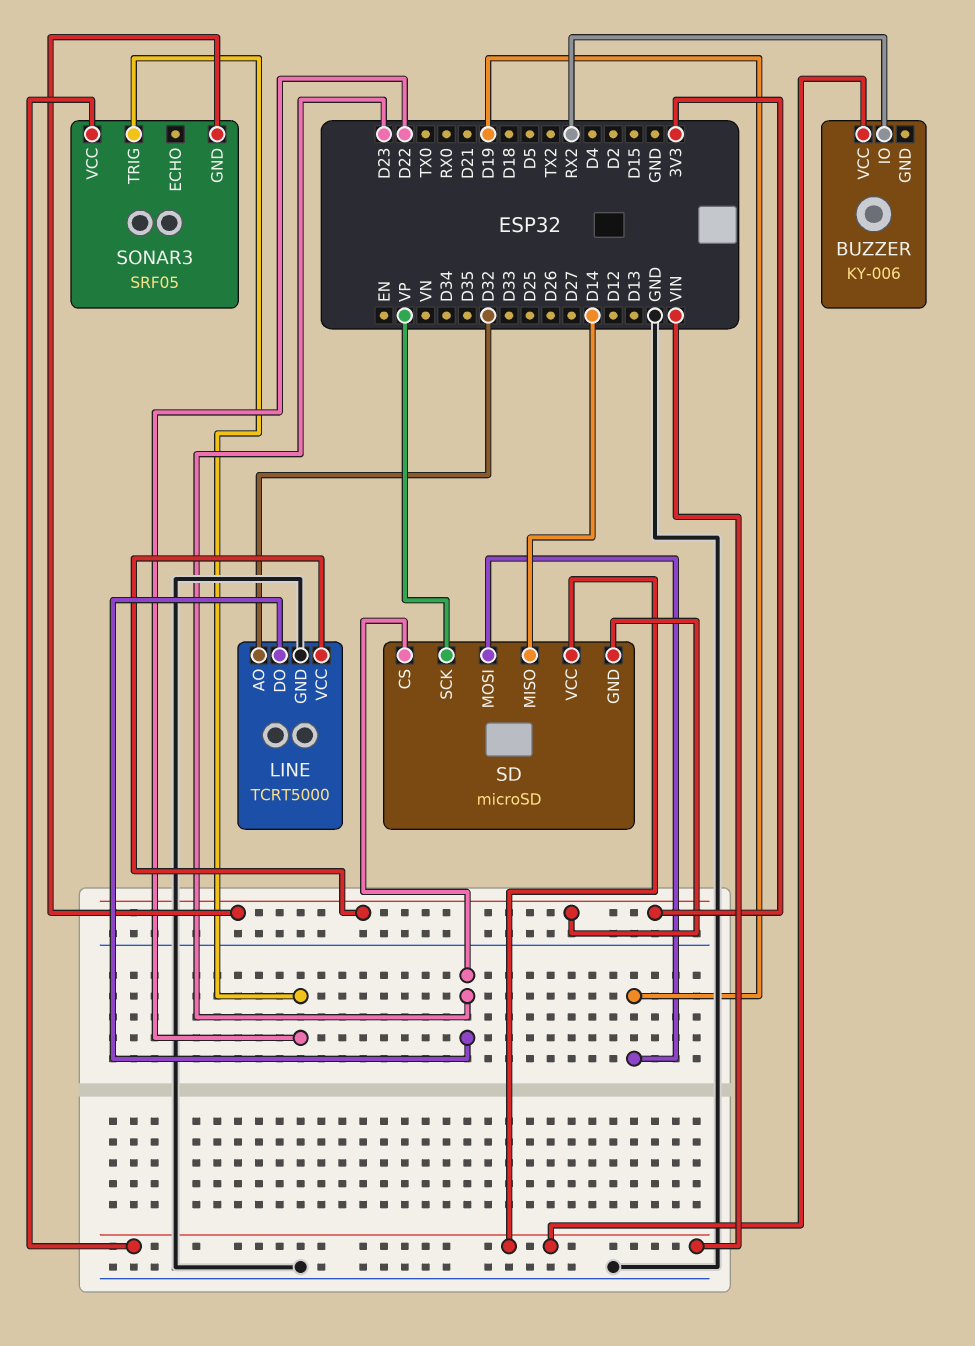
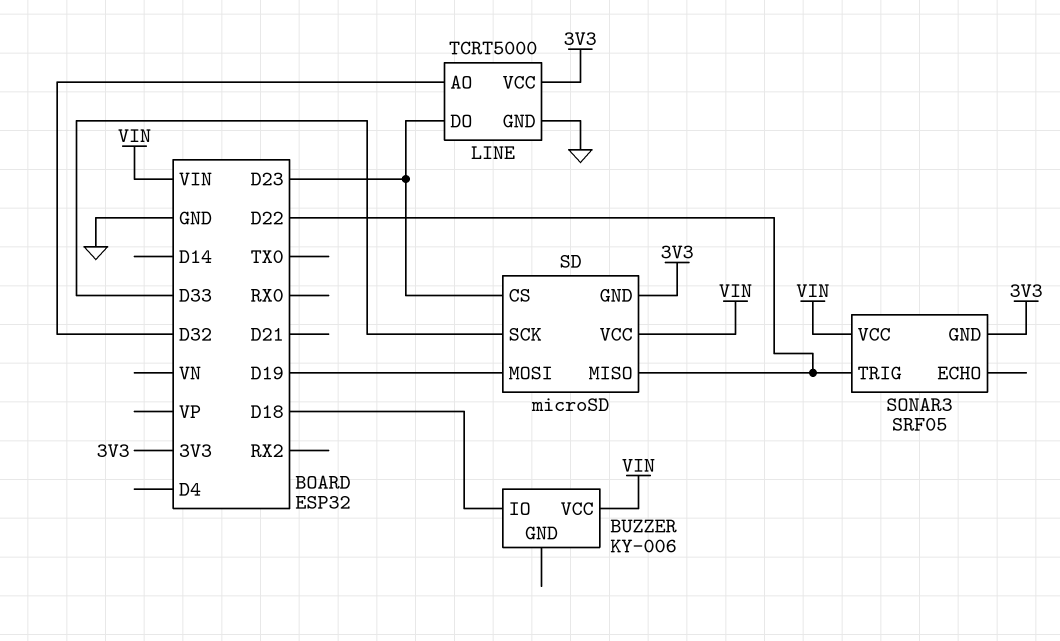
BUZZER pin IO: RX2 -> D18
SD pin MISO: D14 -> D22
SD pin SCK: VP -> D33

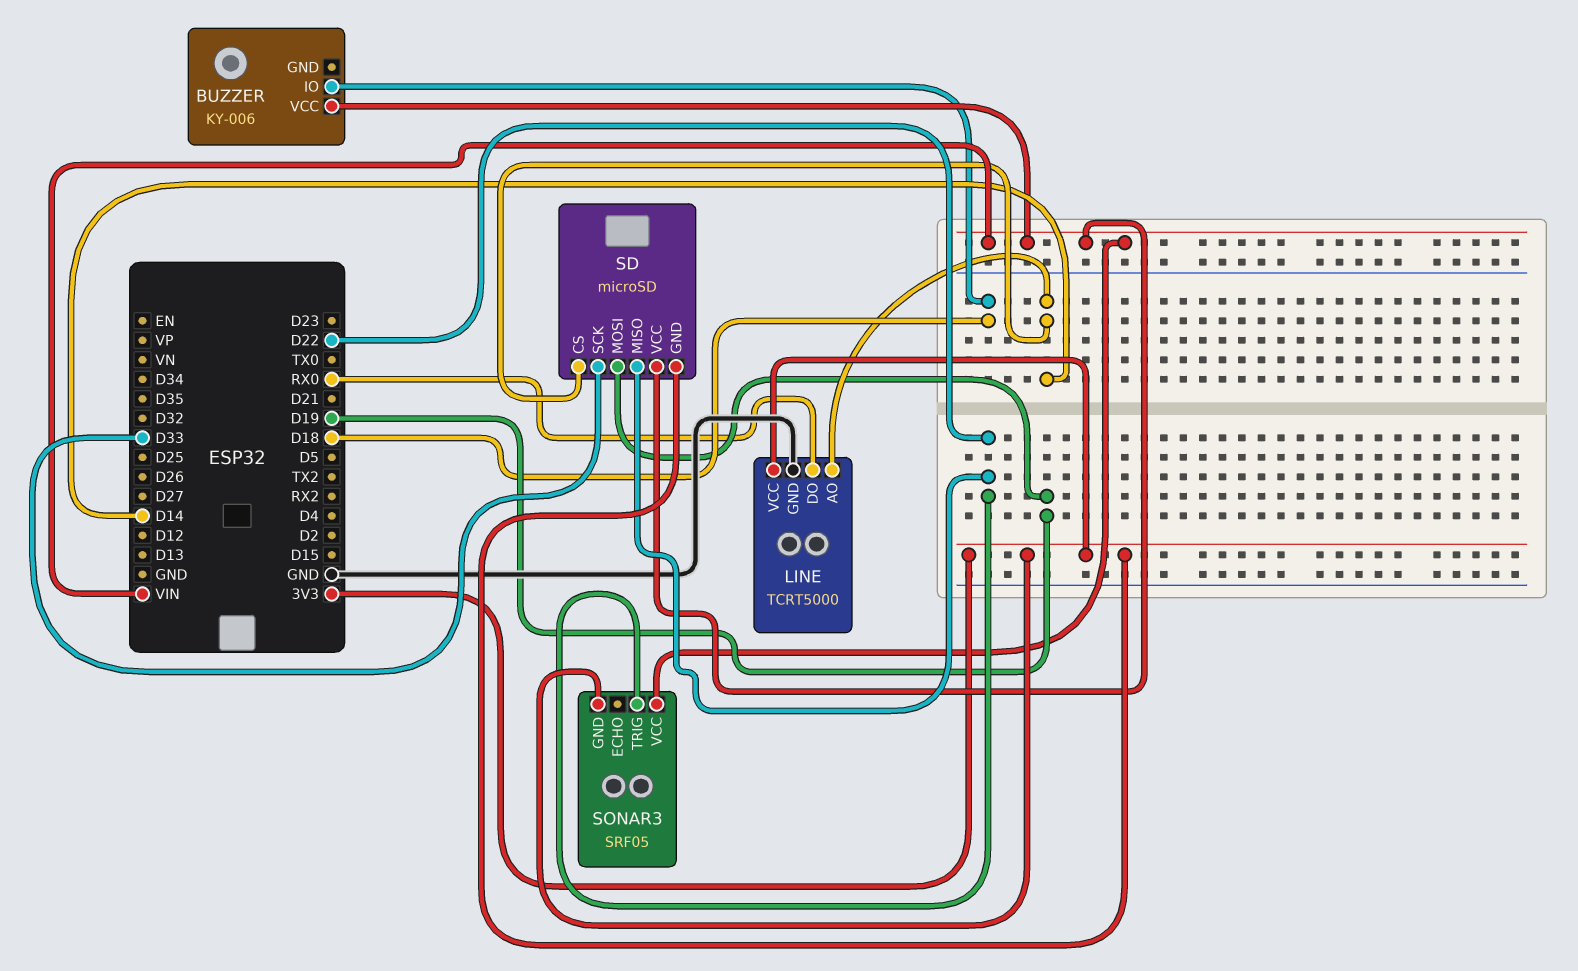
LINE pin AO: D32 -> D14
LINE pin DO: D23 -> RX0
SD pin CS: D23 -> D14

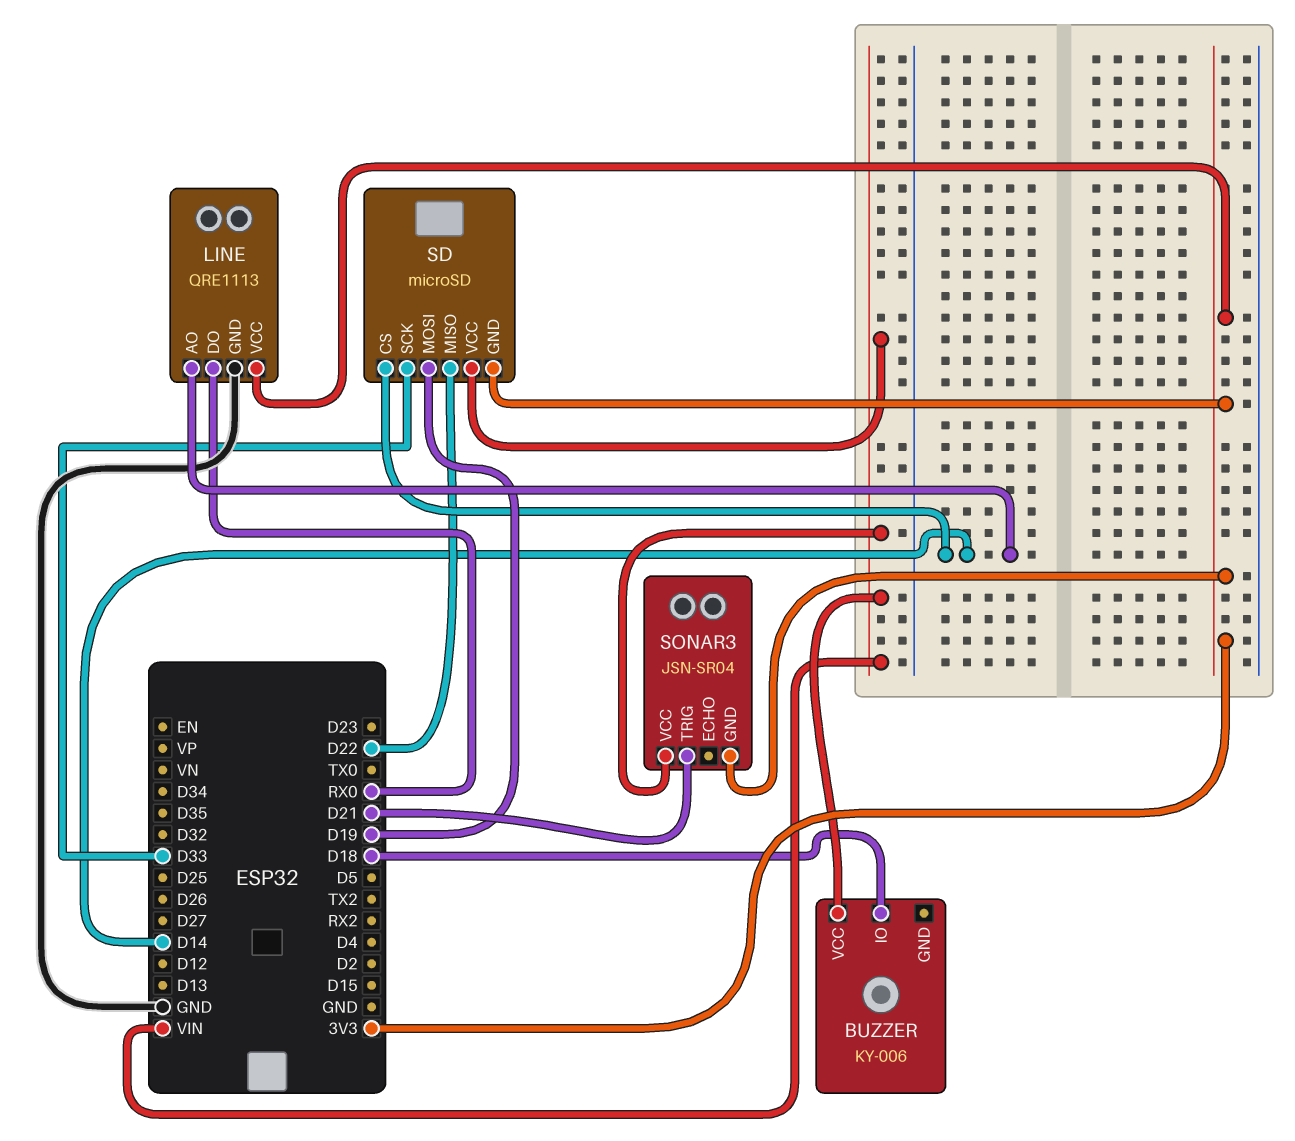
LINE: TCRT5000 -> QRE1113
SONAR3: SRF05 -> JSN-SR04
SONAR3 pin TRIG: D22 -> D21

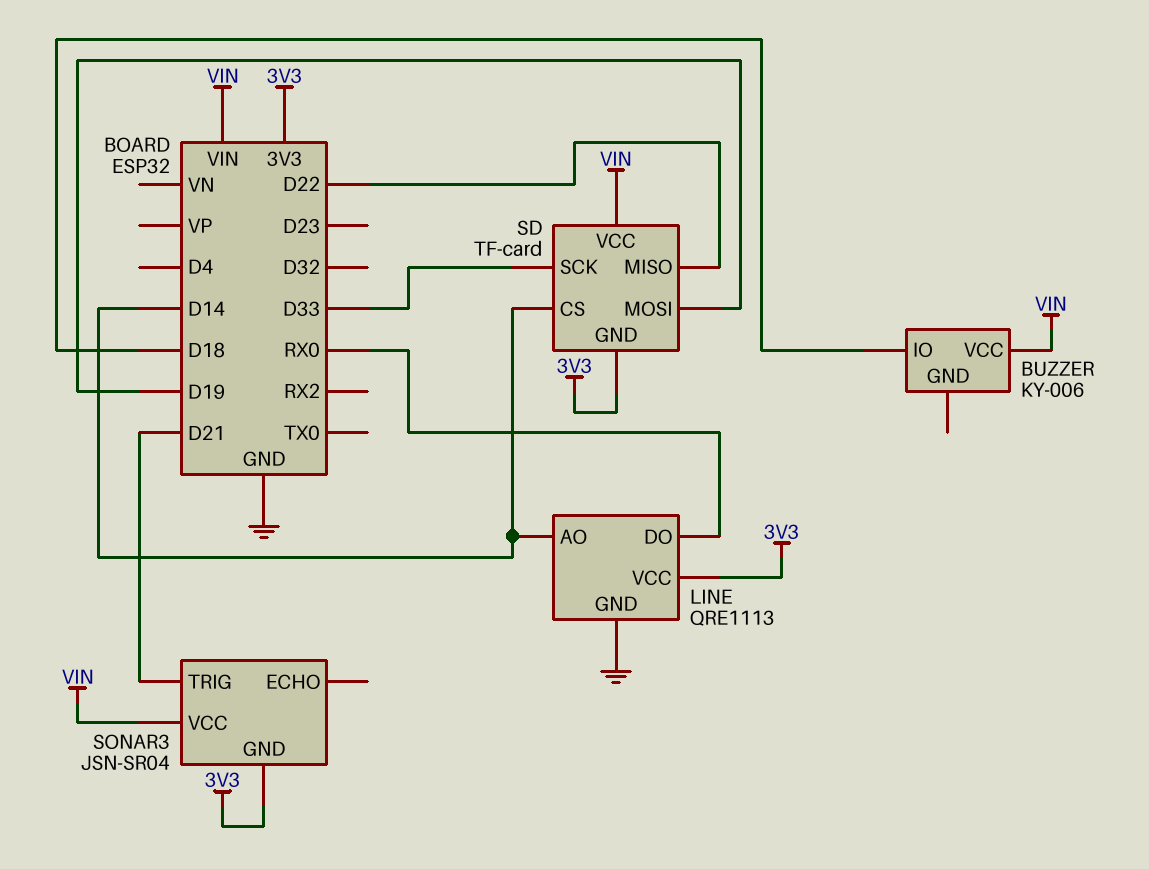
SD: microSD -> TF-card

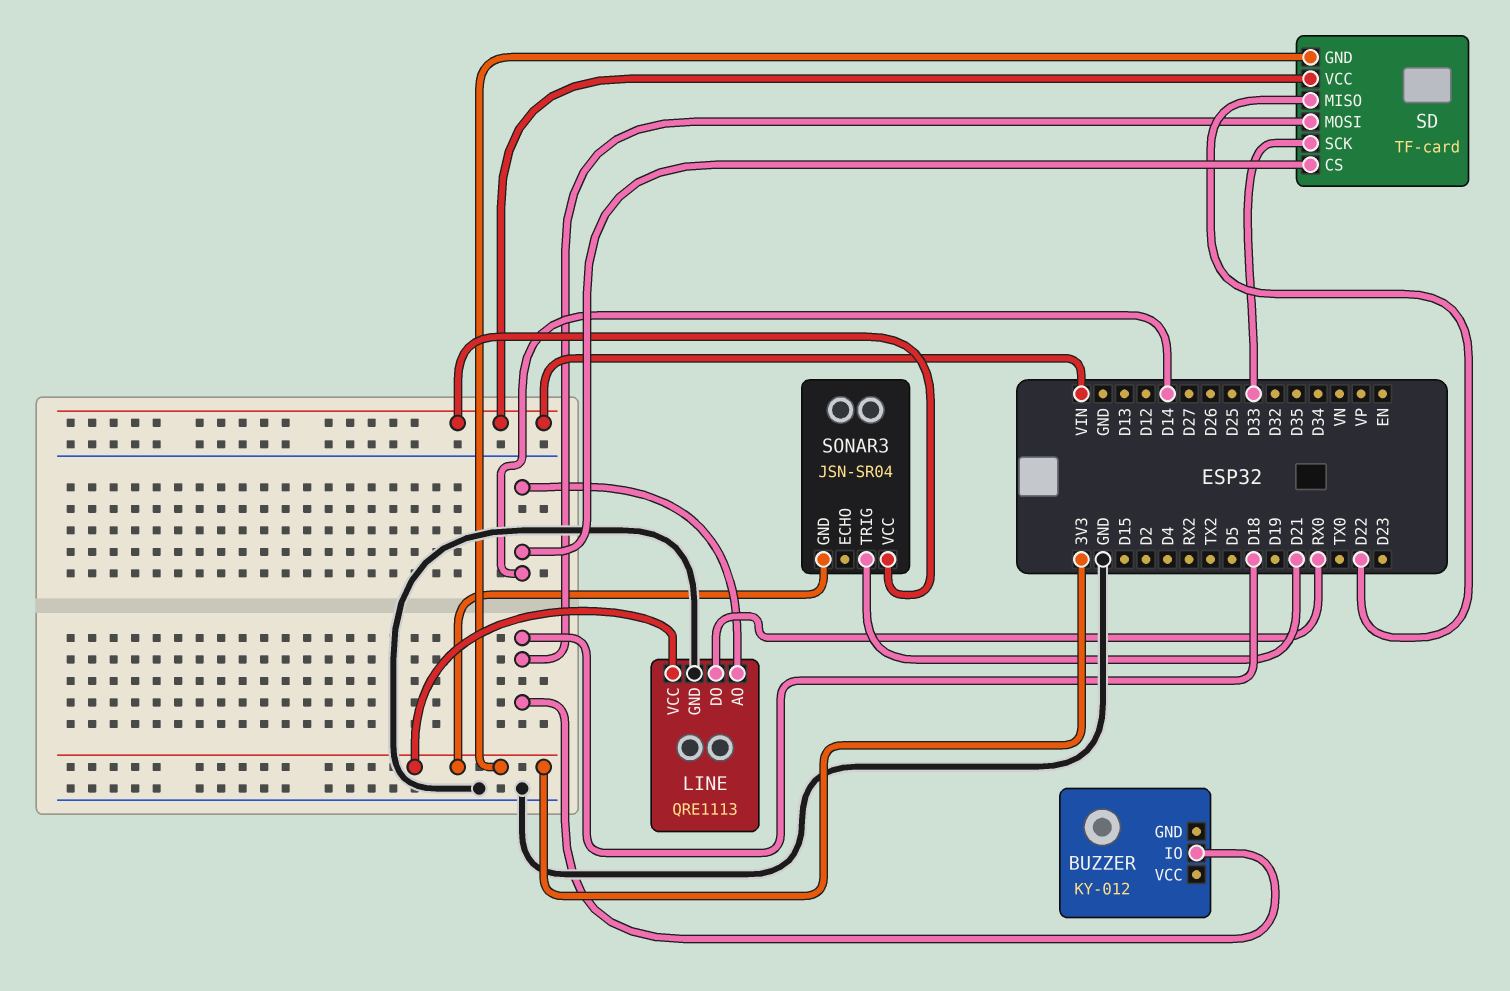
BUZZER: KY-006 -> KY-012
BUZZER pin VCC: VIN -> none
SD pin MOSI: D19 -> D18

